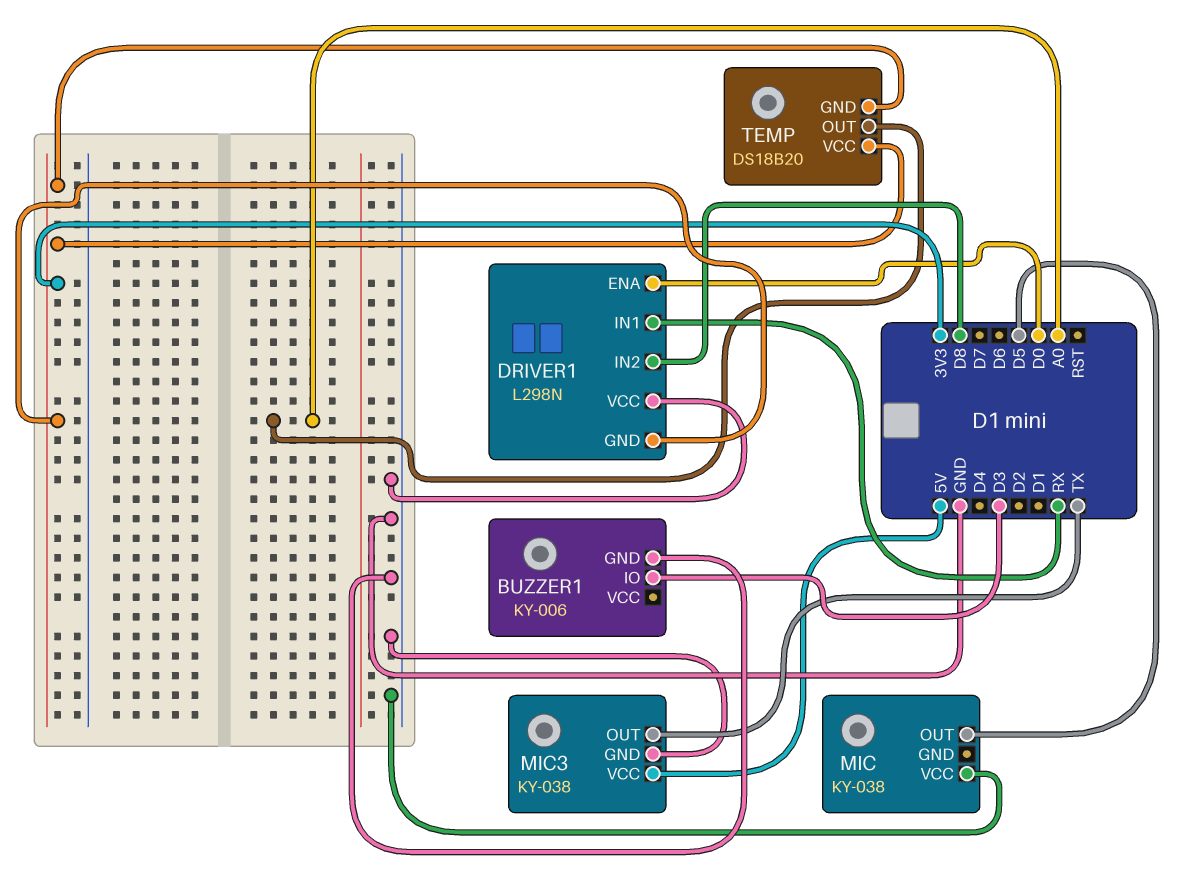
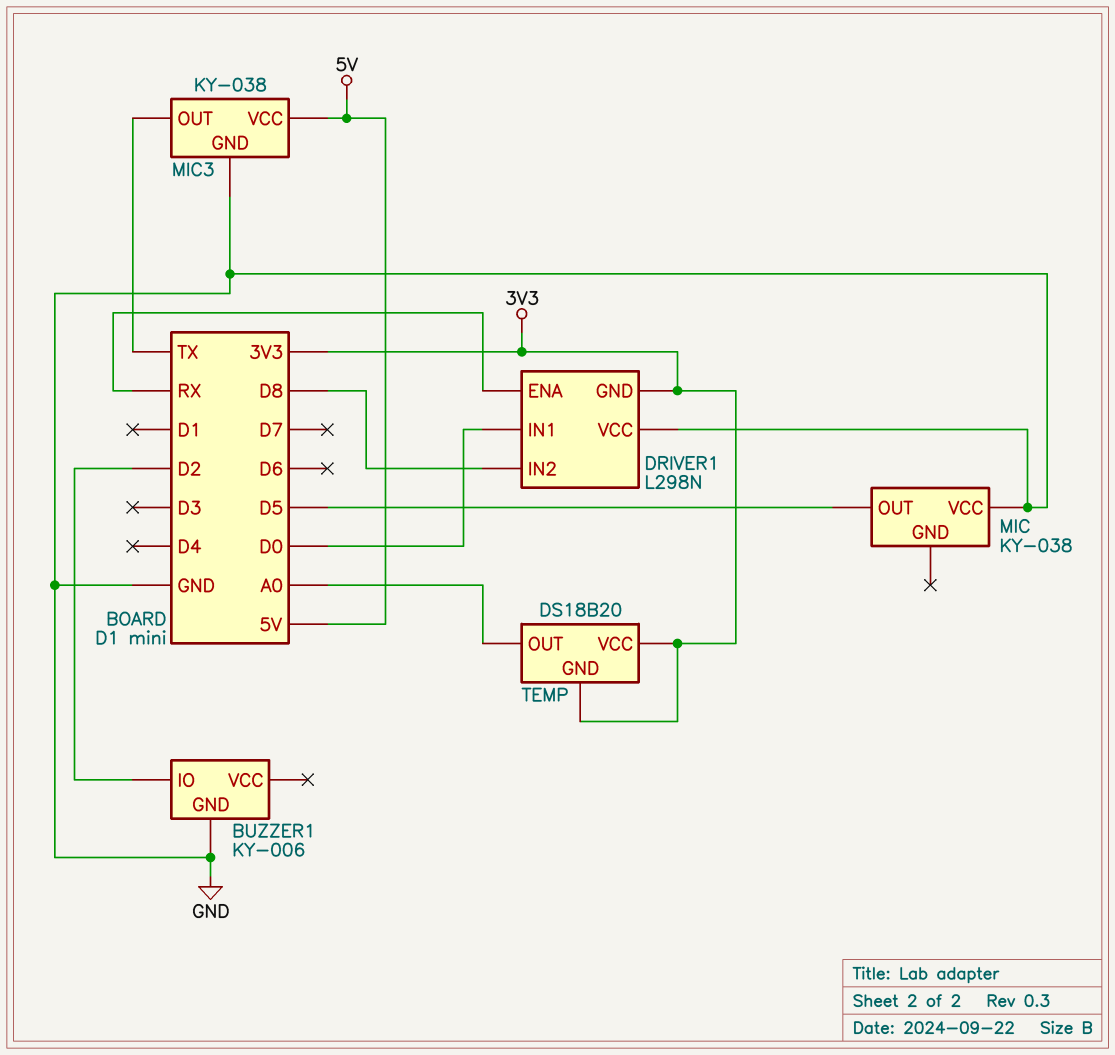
BUZZER1 pin IO: D3 -> D2
DRIVER1 pin ENA: D0 -> RX
DRIVER1 pin IN1: RX -> D0

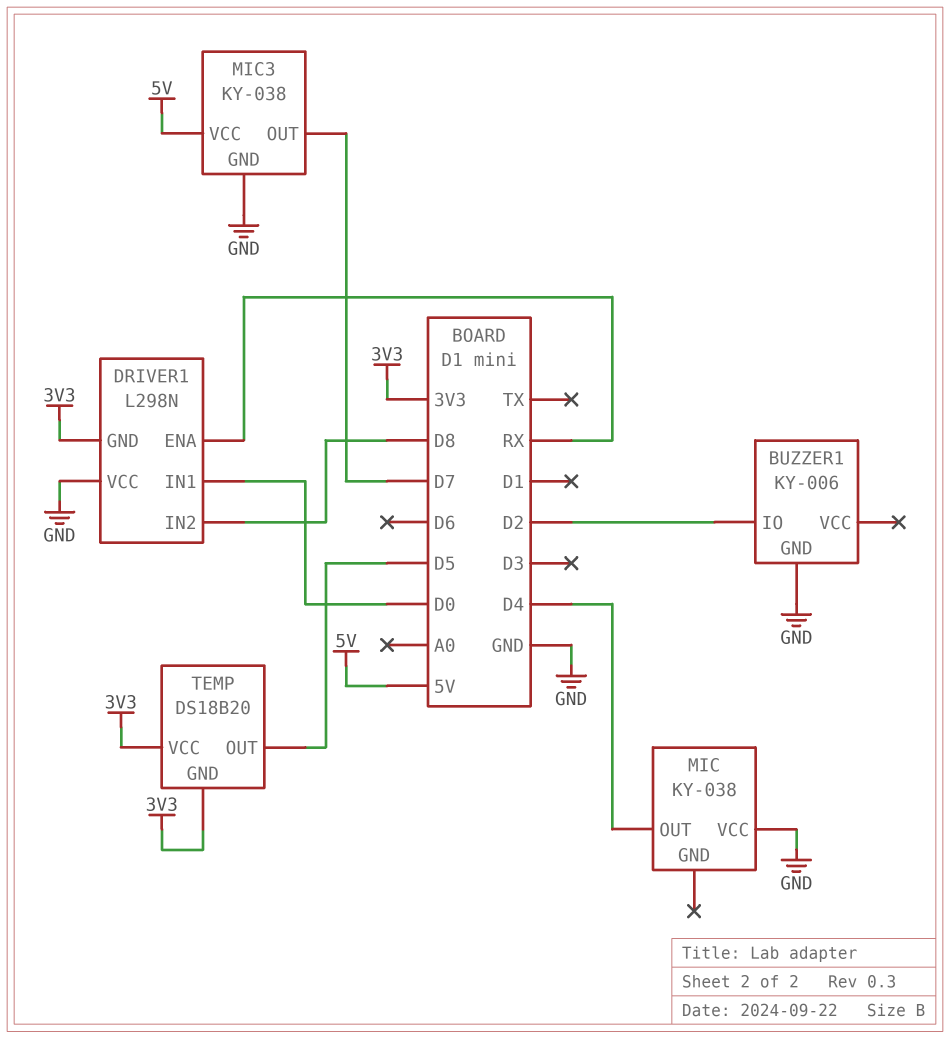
MIC pin OUT: D5 -> D4
MIC3 pin OUT: TX -> D7
TEMP pin OUT: A0 -> D5

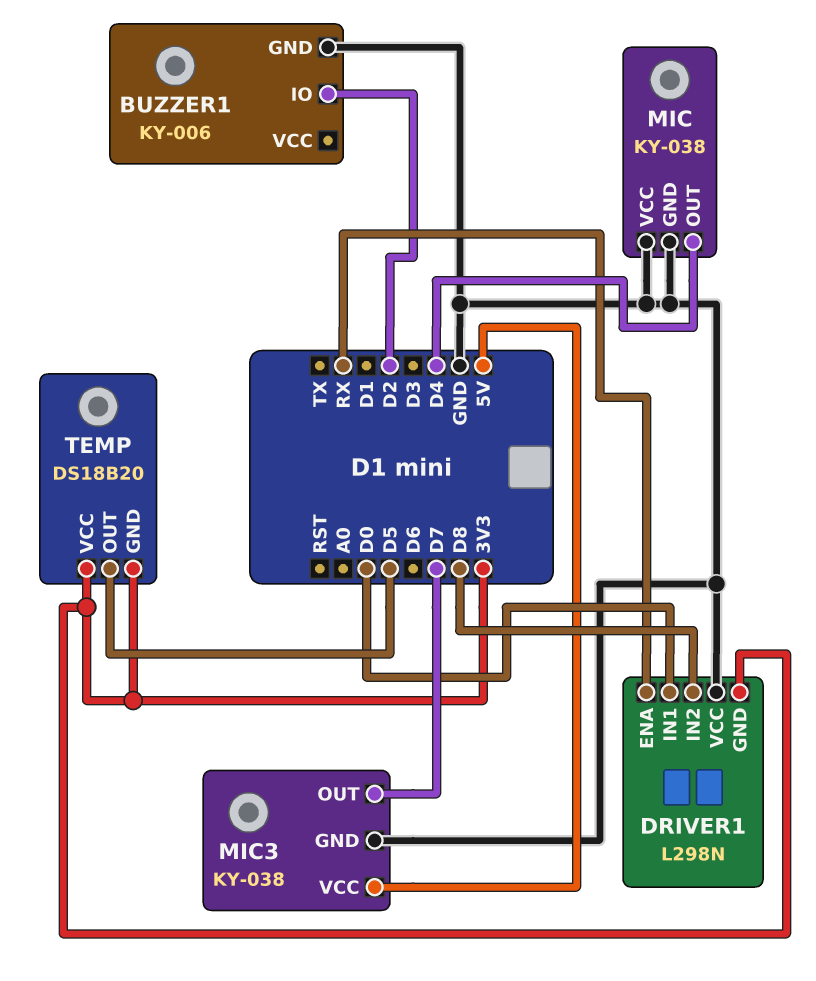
MIC pin GND: none -> GND

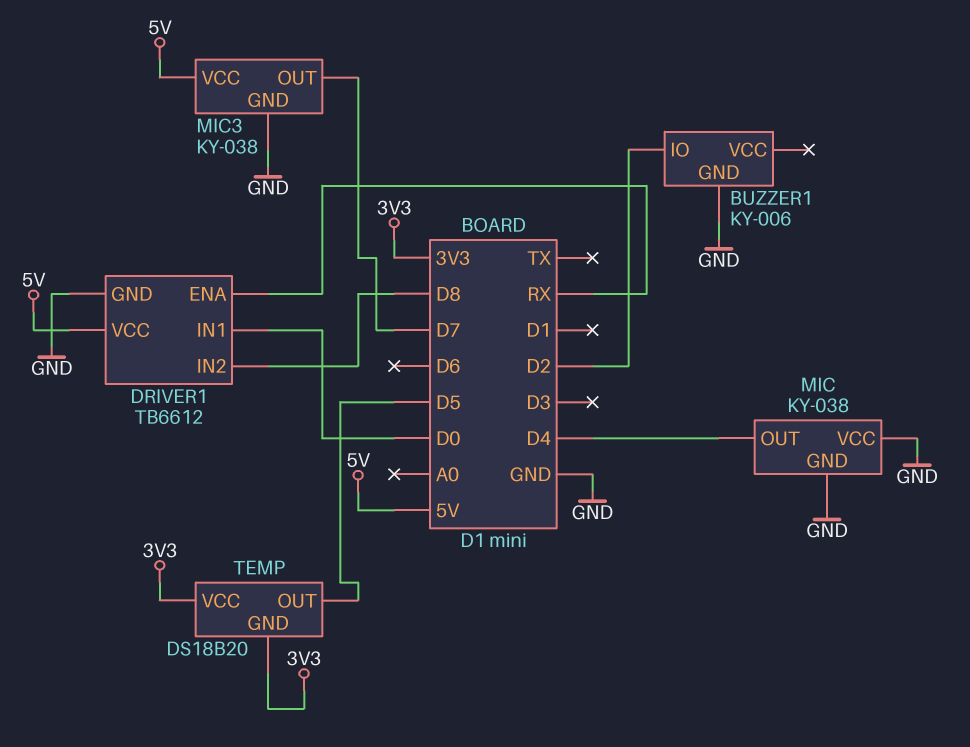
DRIVER1: L298N -> TB6612
DRIVER1 pin GND: 3V3 -> GND
DRIVER1 pin VCC: GND -> 5V

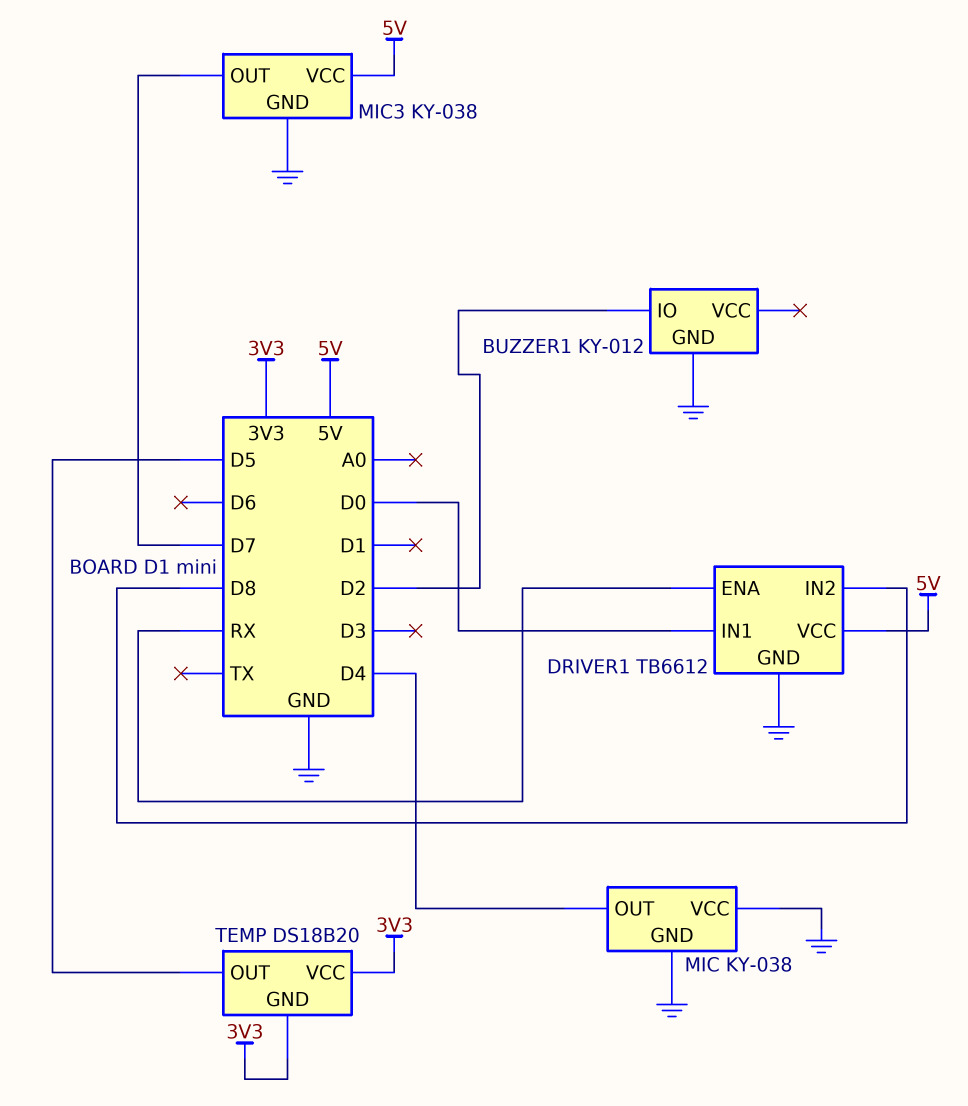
BUZZER1: KY-006 -> KY-012

